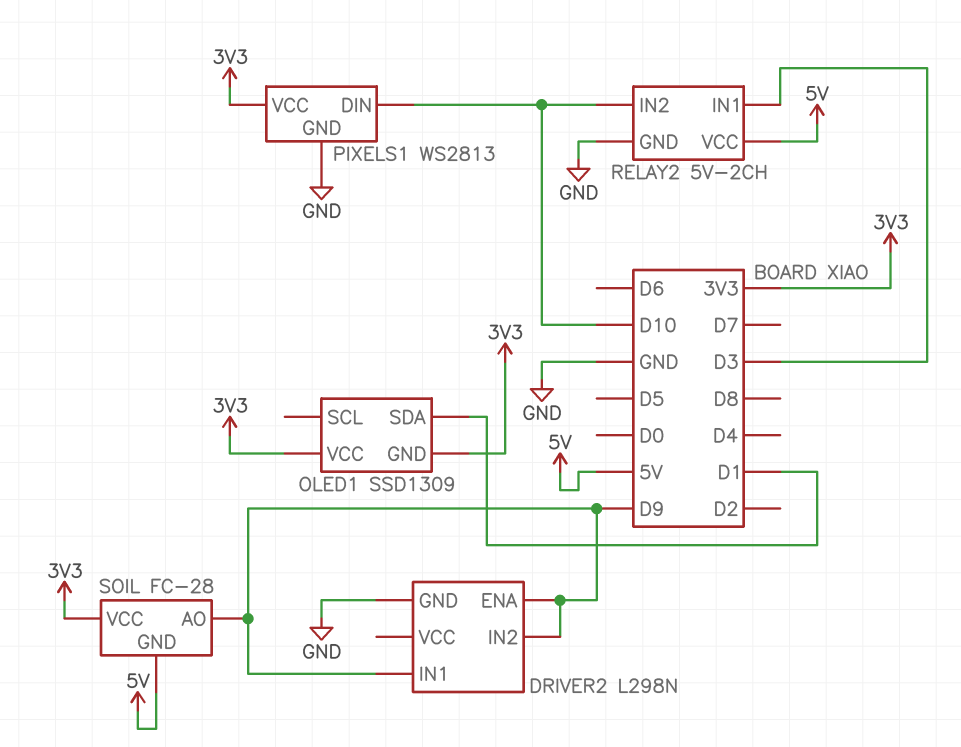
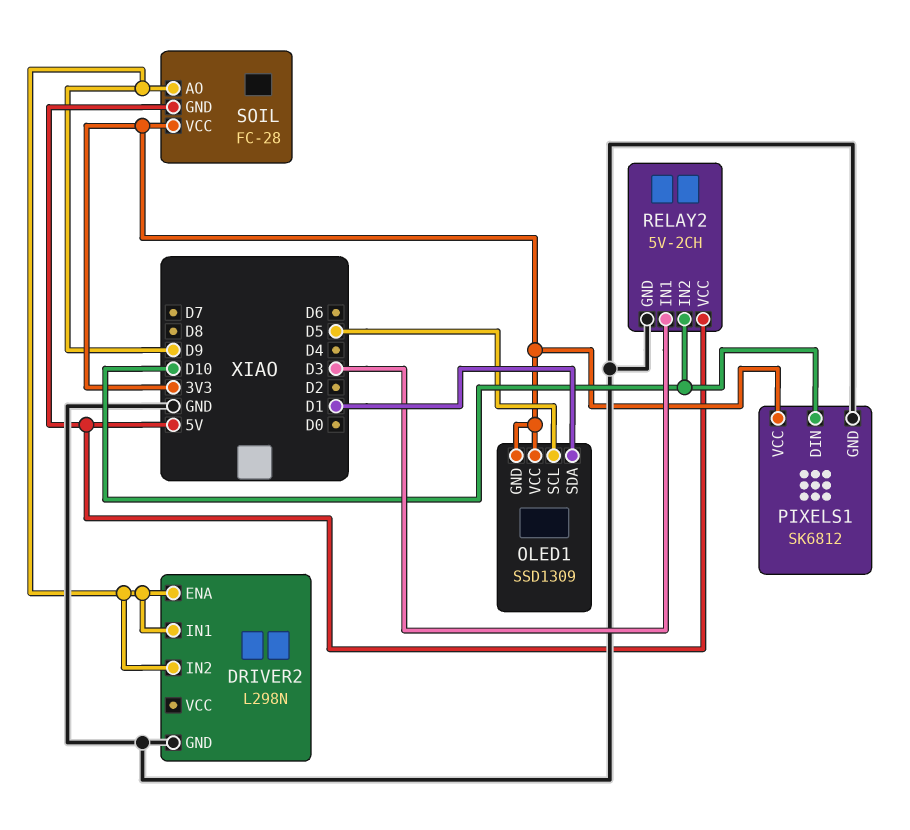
OLED1 pin SCL: none -> D5
PIXELS1: WS2813 -> SK6812

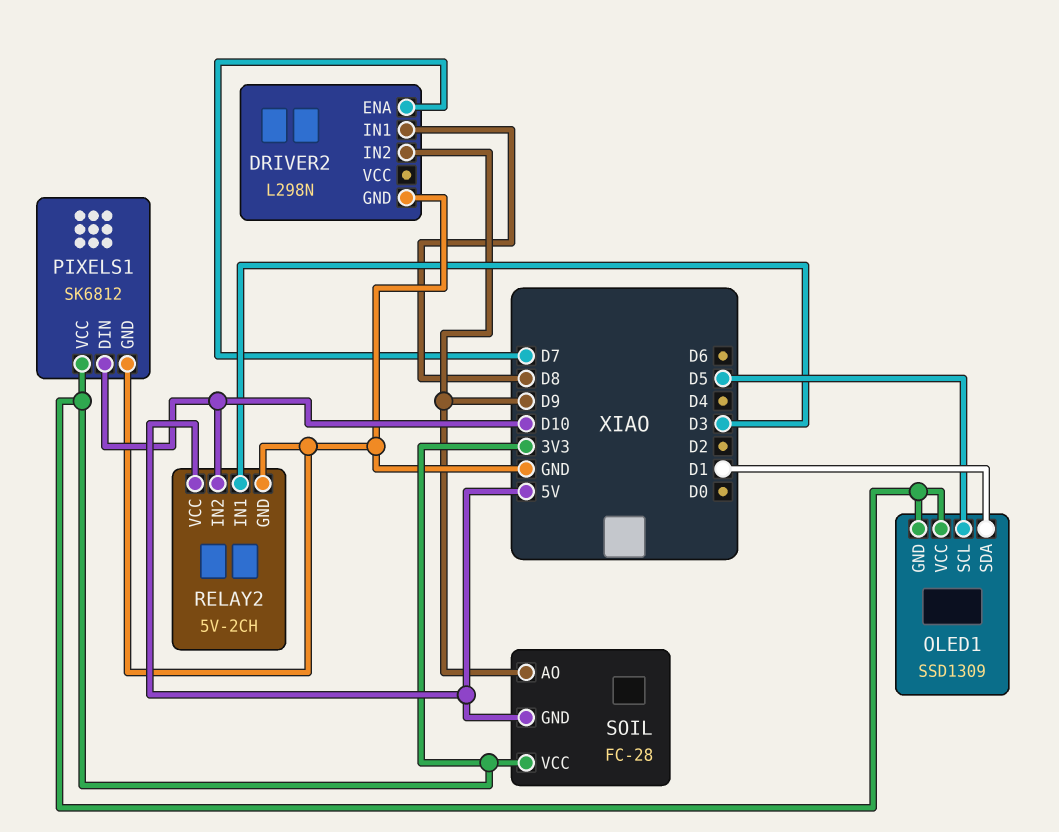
DRIVER2 pin ENA: D9 -> D7
DRIVER2 pin IN1: D9 -> D8

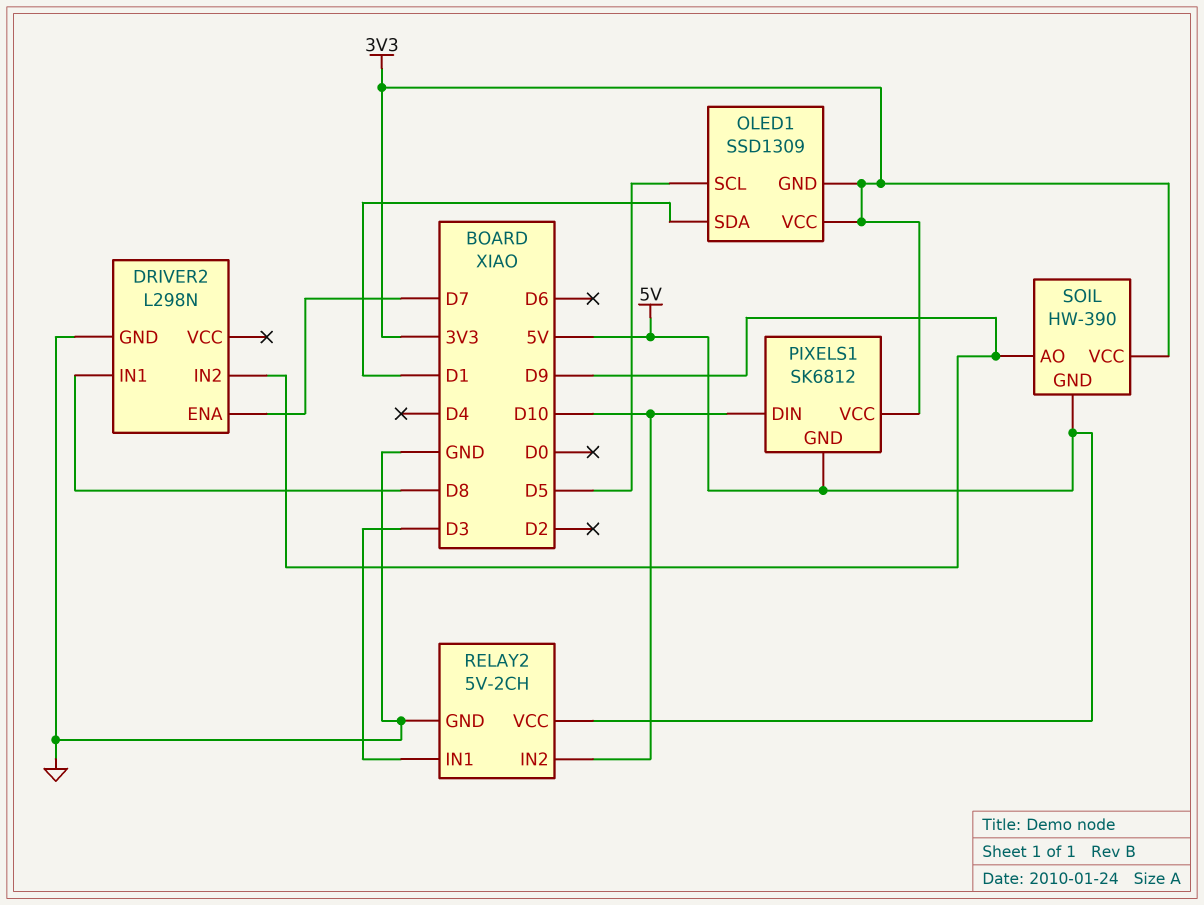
PIXELS1 pin GND: GND -> 5V
SOIL: FC-28 -> HW-390

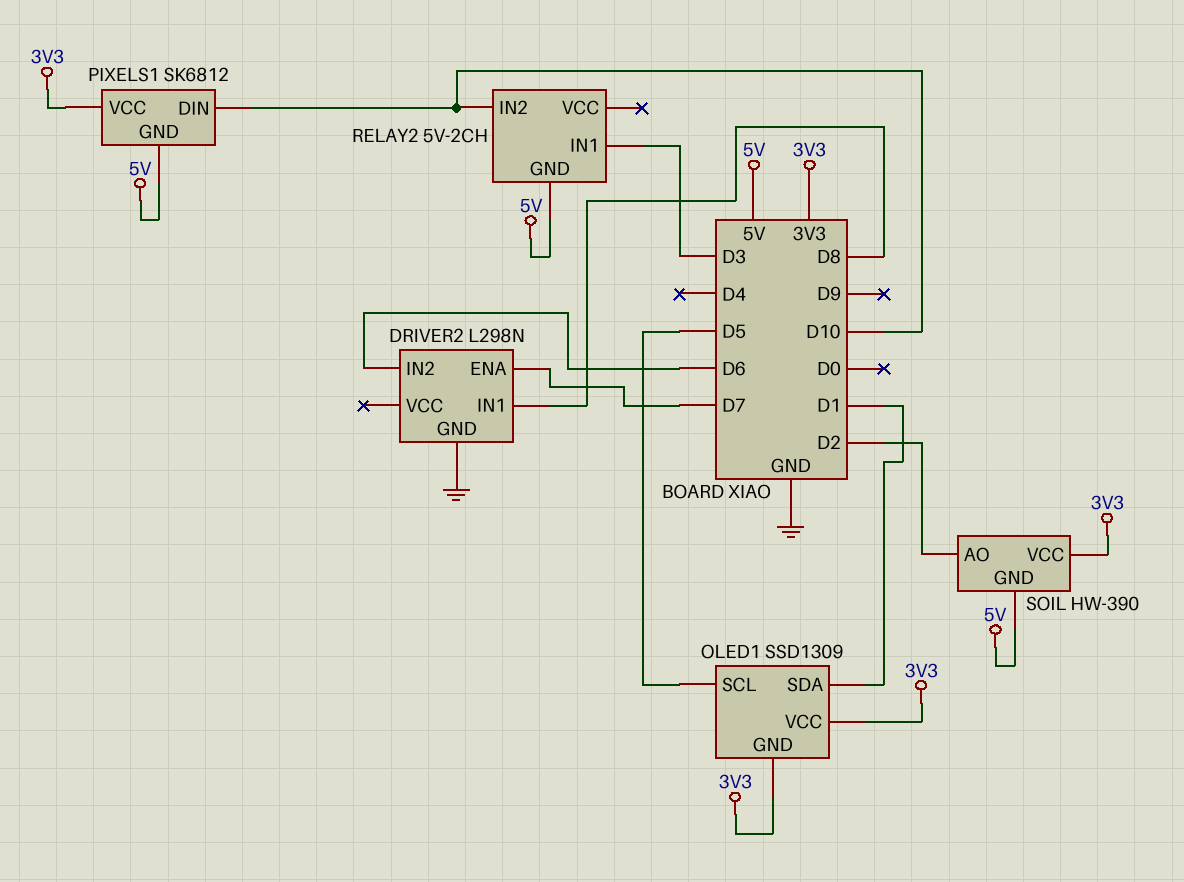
DRIVER2 pin IN2: D9 -> D6
RELAY2 pin GND: GND -> 5V
RELAY2 pin VCC: 5V -> none
SOIL pin AO: D9 -> D2

